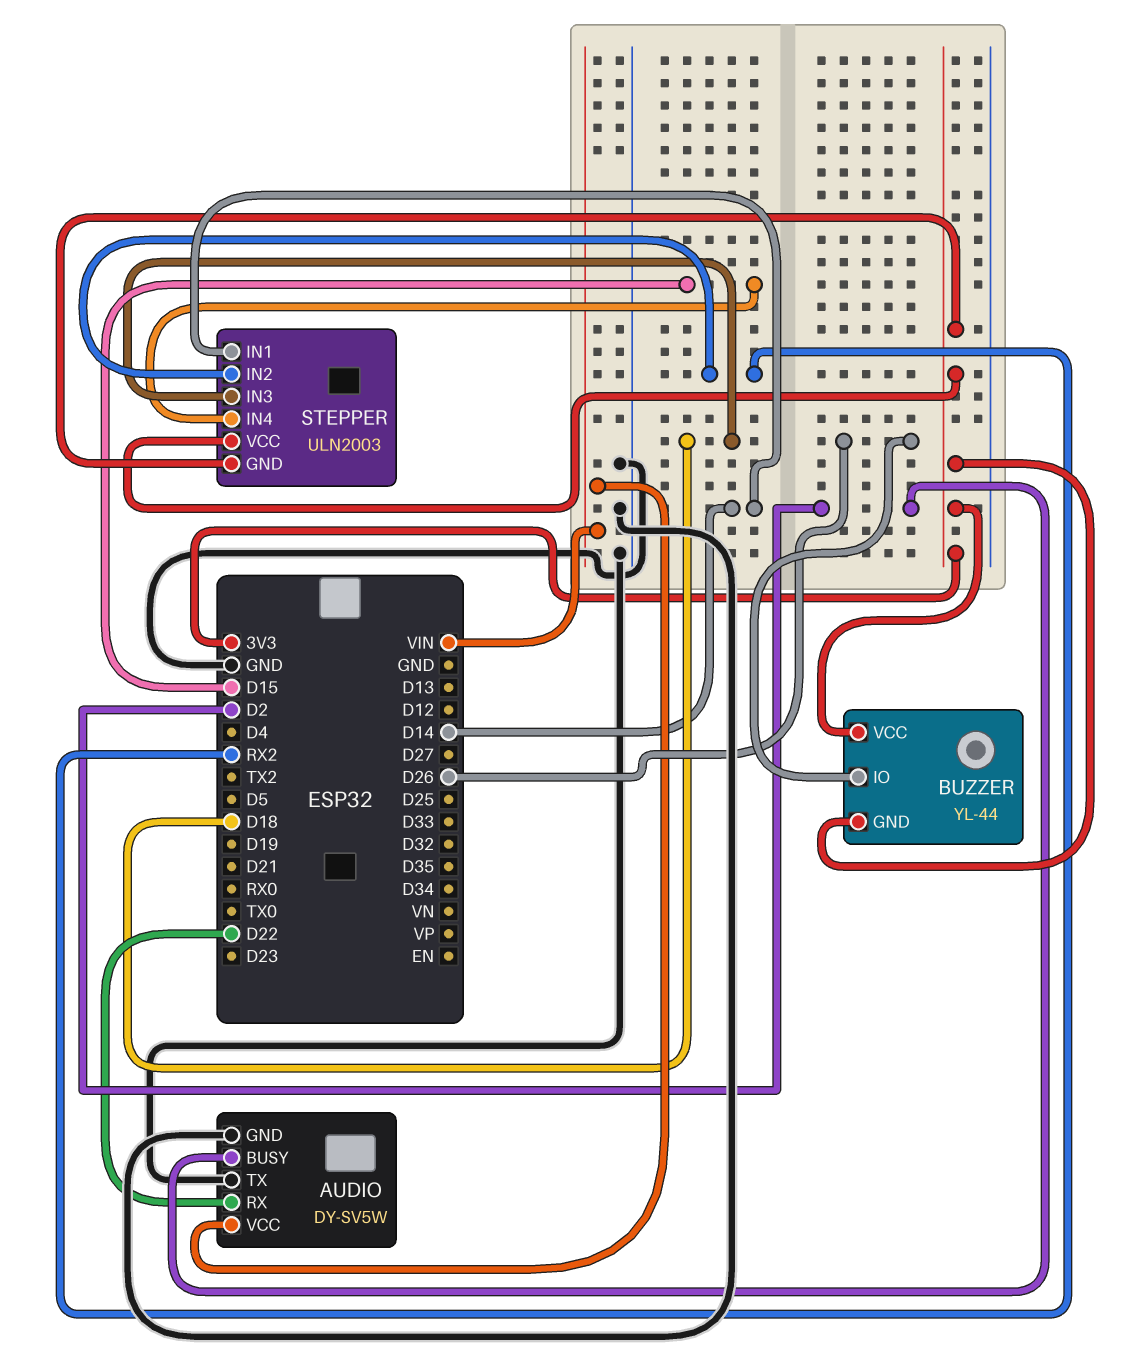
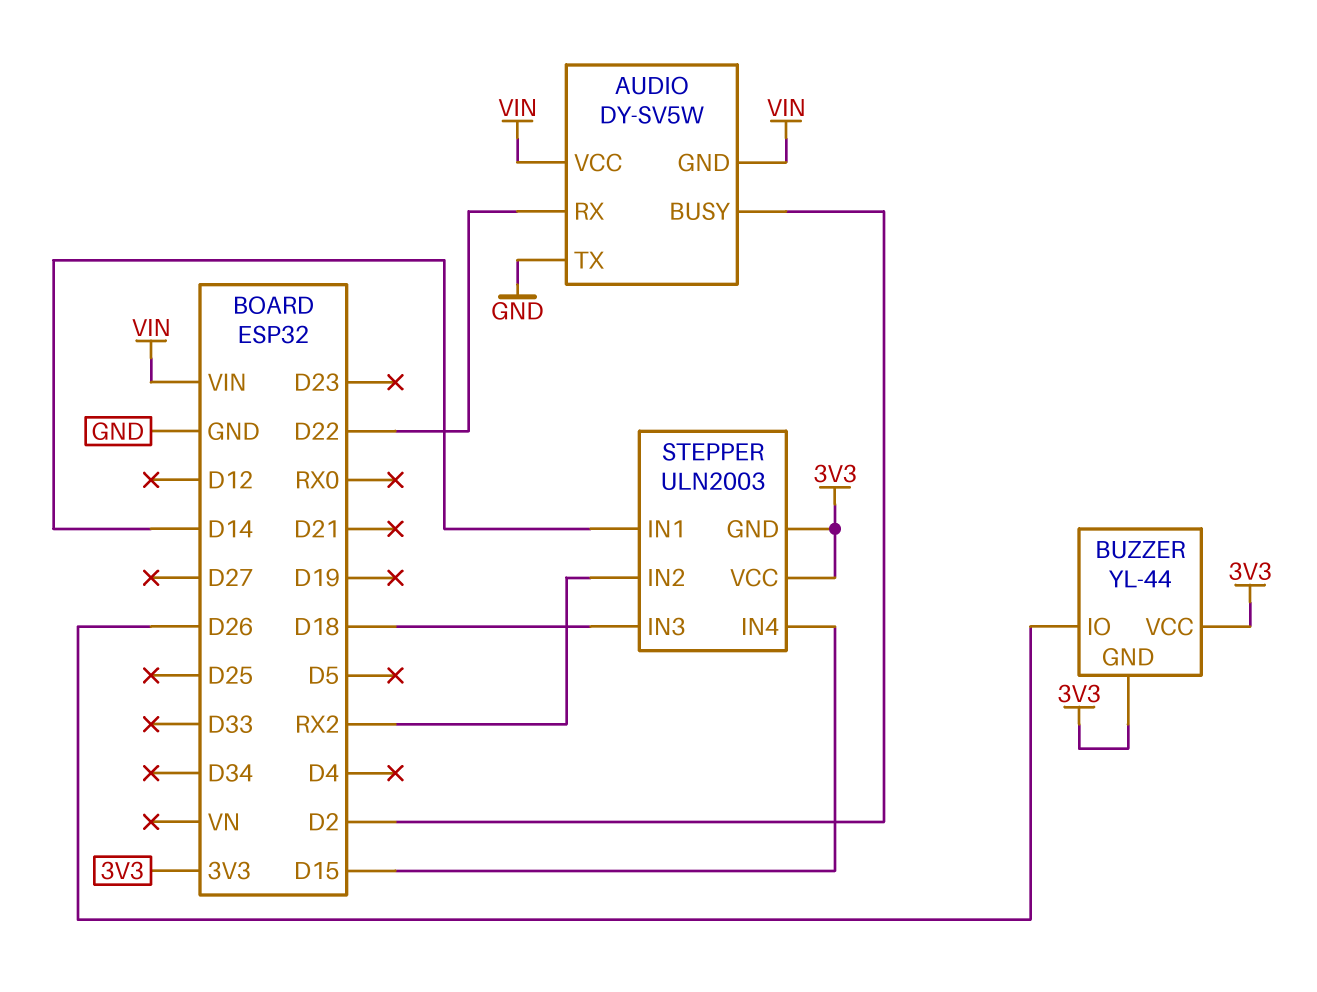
AUDIO pin GND: GND -> VIN

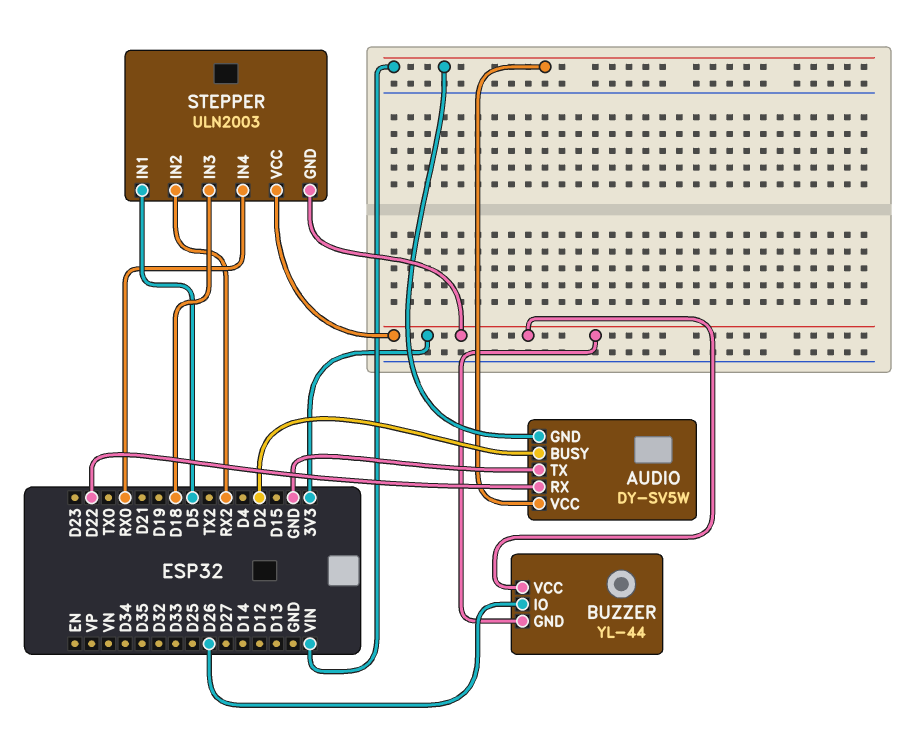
STEPPER pin IN1: D14 -> D5
STEPPER pin IN4: D15 -> RX0

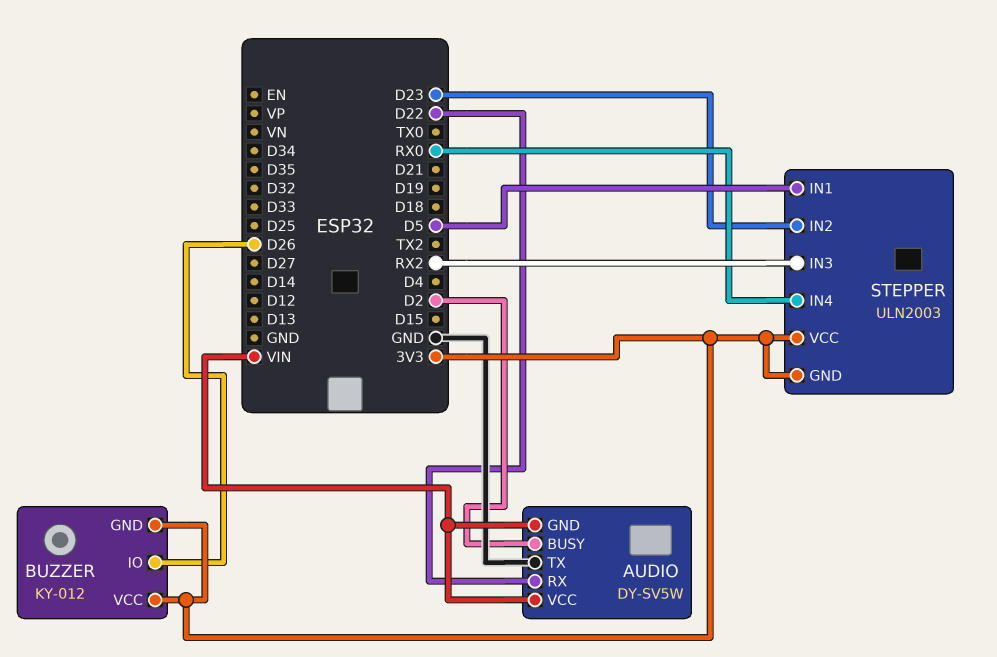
BUZZER: YL-44 -> KY-012
STEPPER pin IN2: RX2 -> D23
STEPPER pin IN3: D18 -> RX2

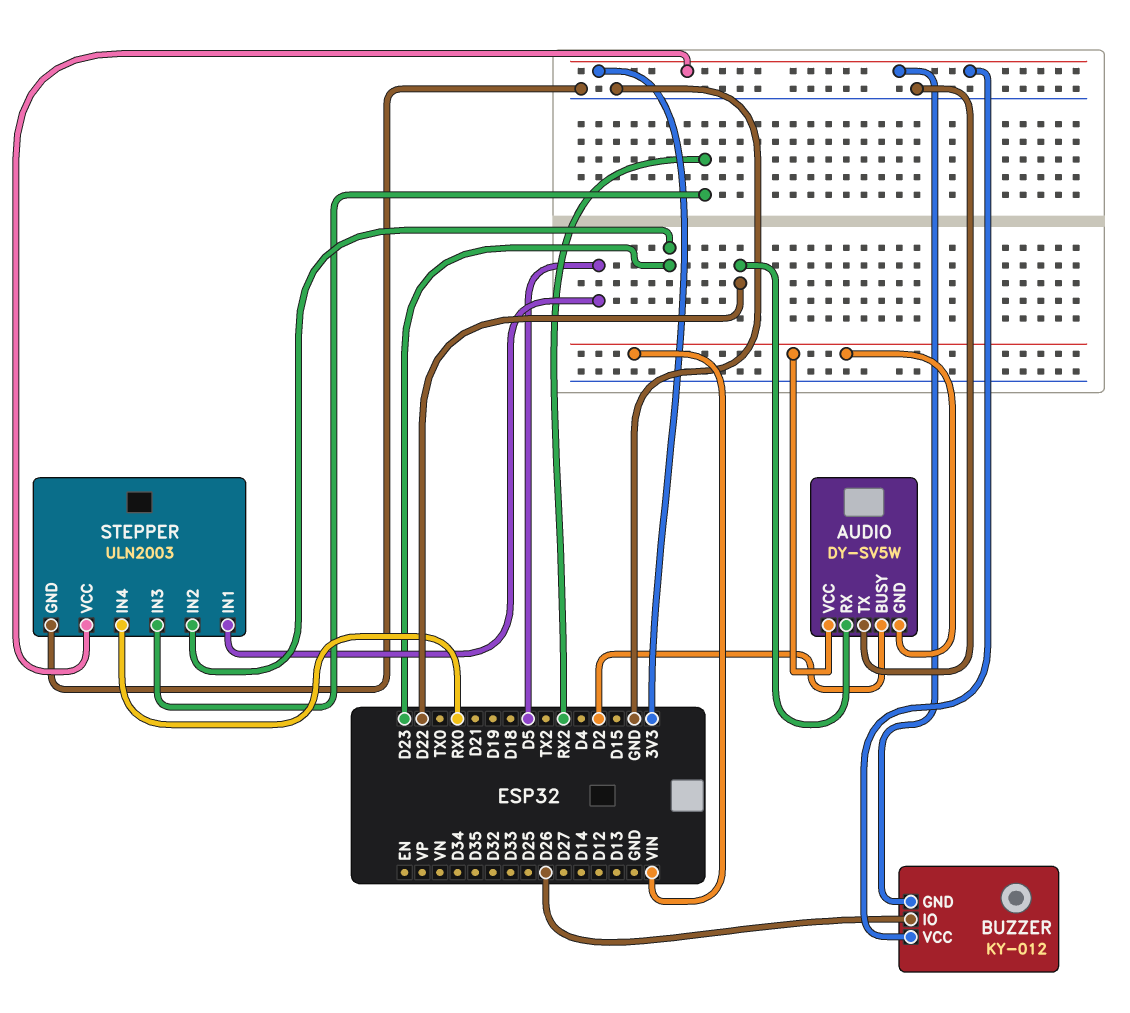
STEPPER pin GND: 3V3 -> GND

